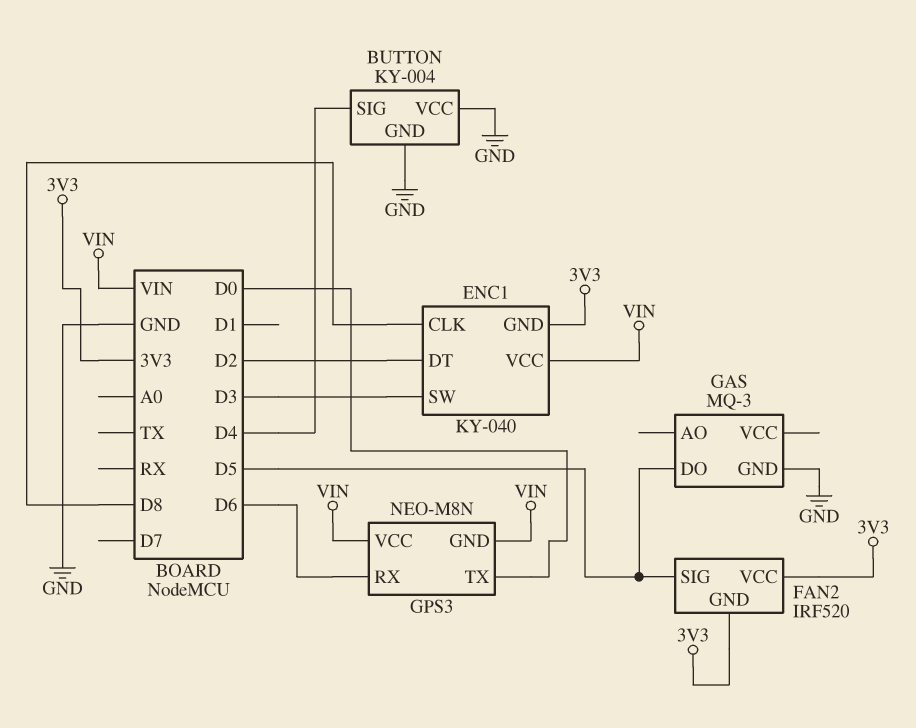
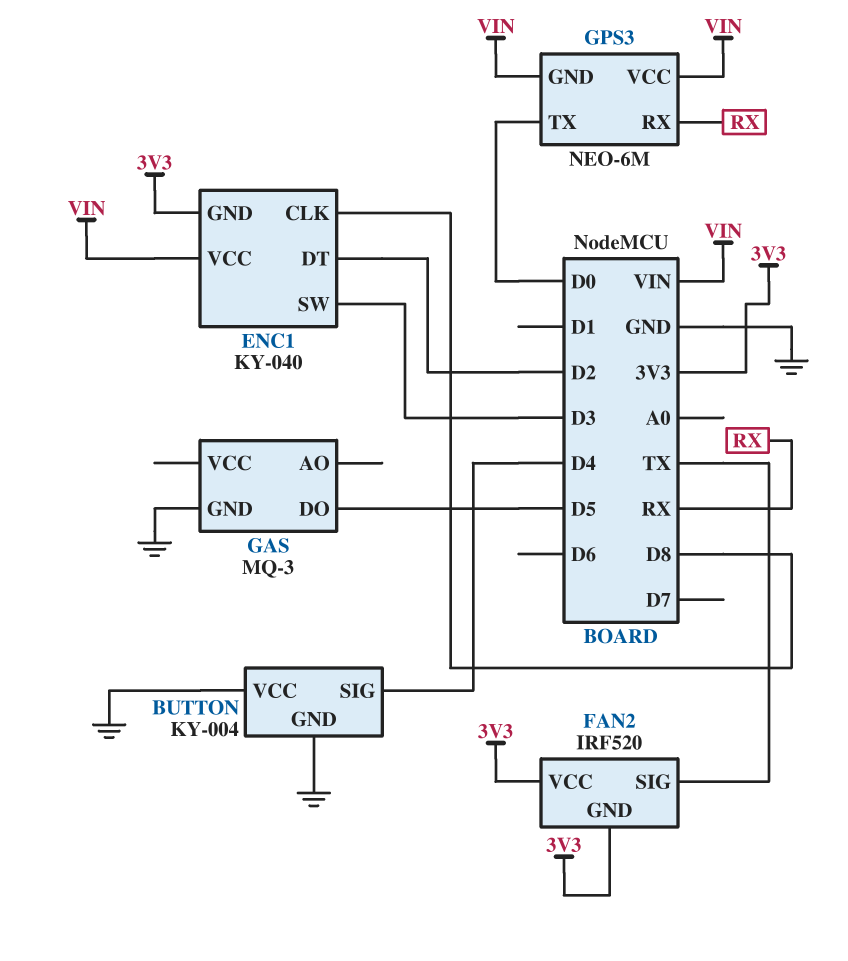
FAN2 pin SIG: D5 -> TX
GPS3: NEO-M8N -> NEO-6M
GPS3 pin RX: D6 -> RX

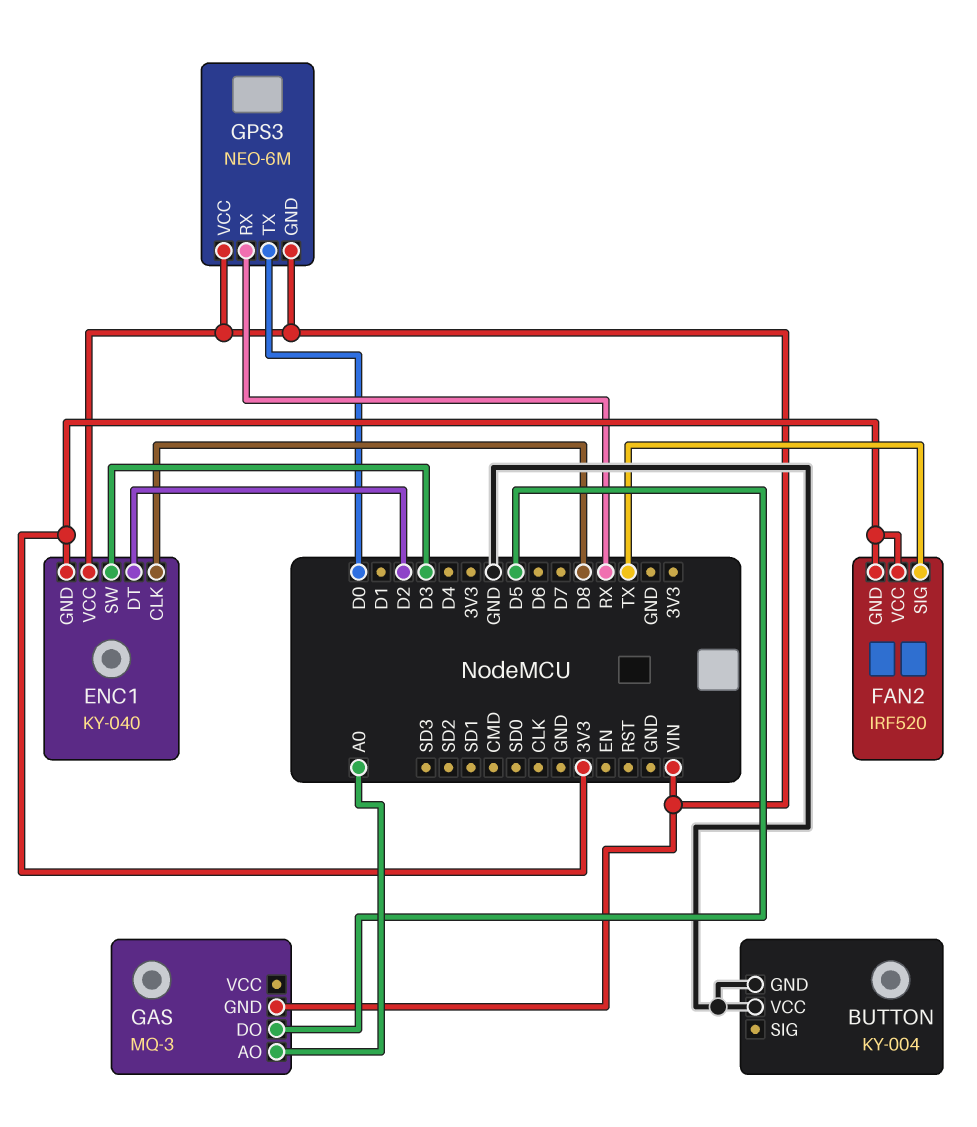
BUTTON pin SIG: D4 -> none
GAS pin AO: none -> A0
GAS pin GND: GND -> VIN

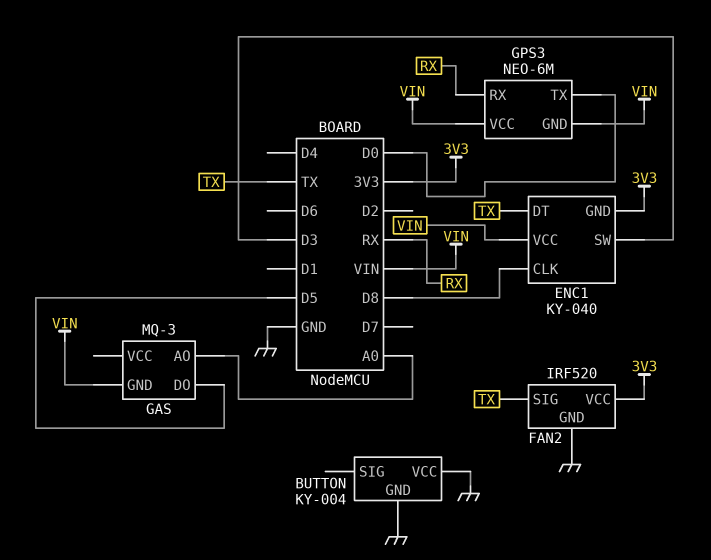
ENC1 pin DT: D2 -> TX
FAN2 pin GND: 3V3 -> GND

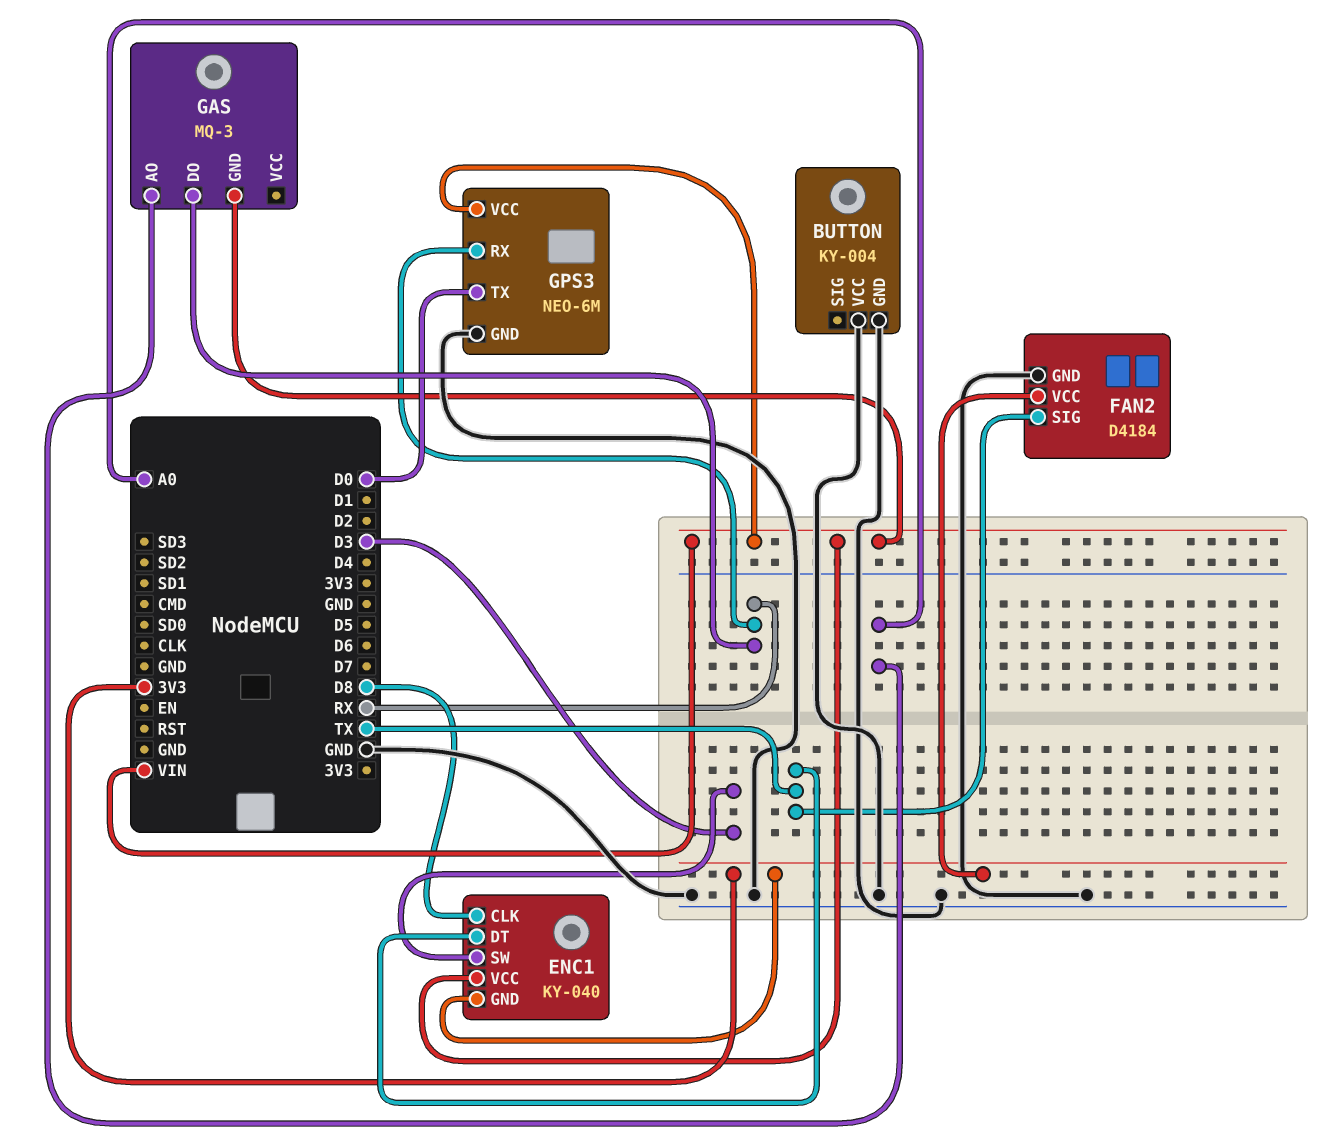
FAN2: IRF520 -> D4184
GAS pin DO: D5 -> RX
GPS3 pin GND: VIN -> GND

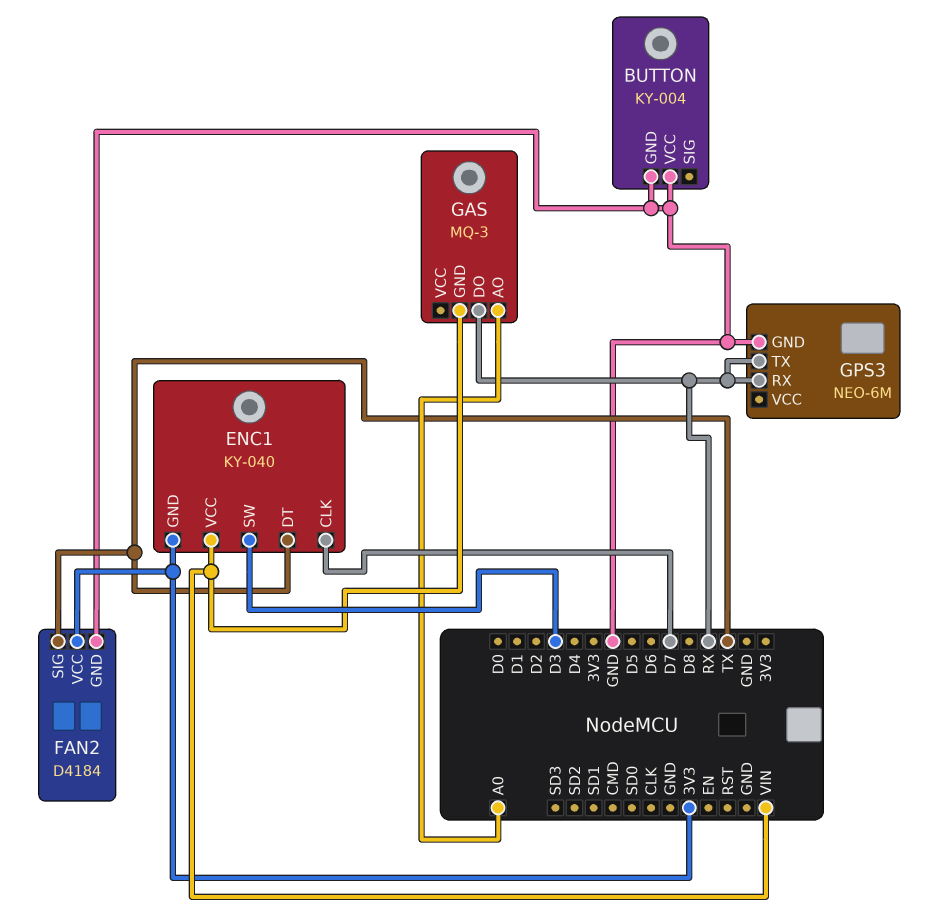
ENC1 pin CLK: D8 -> D7
GPS3 pin TX: D0 -> RX
GPS3 pin VCC: VIN -> none

